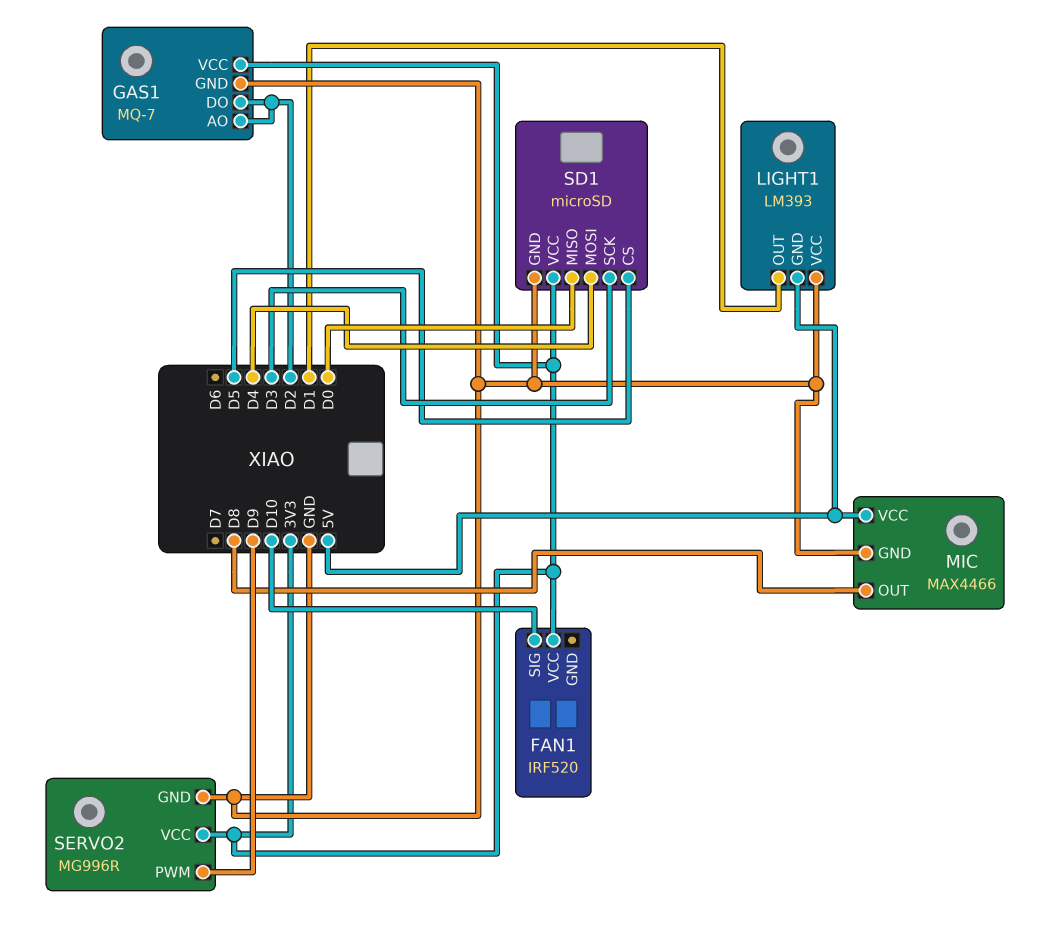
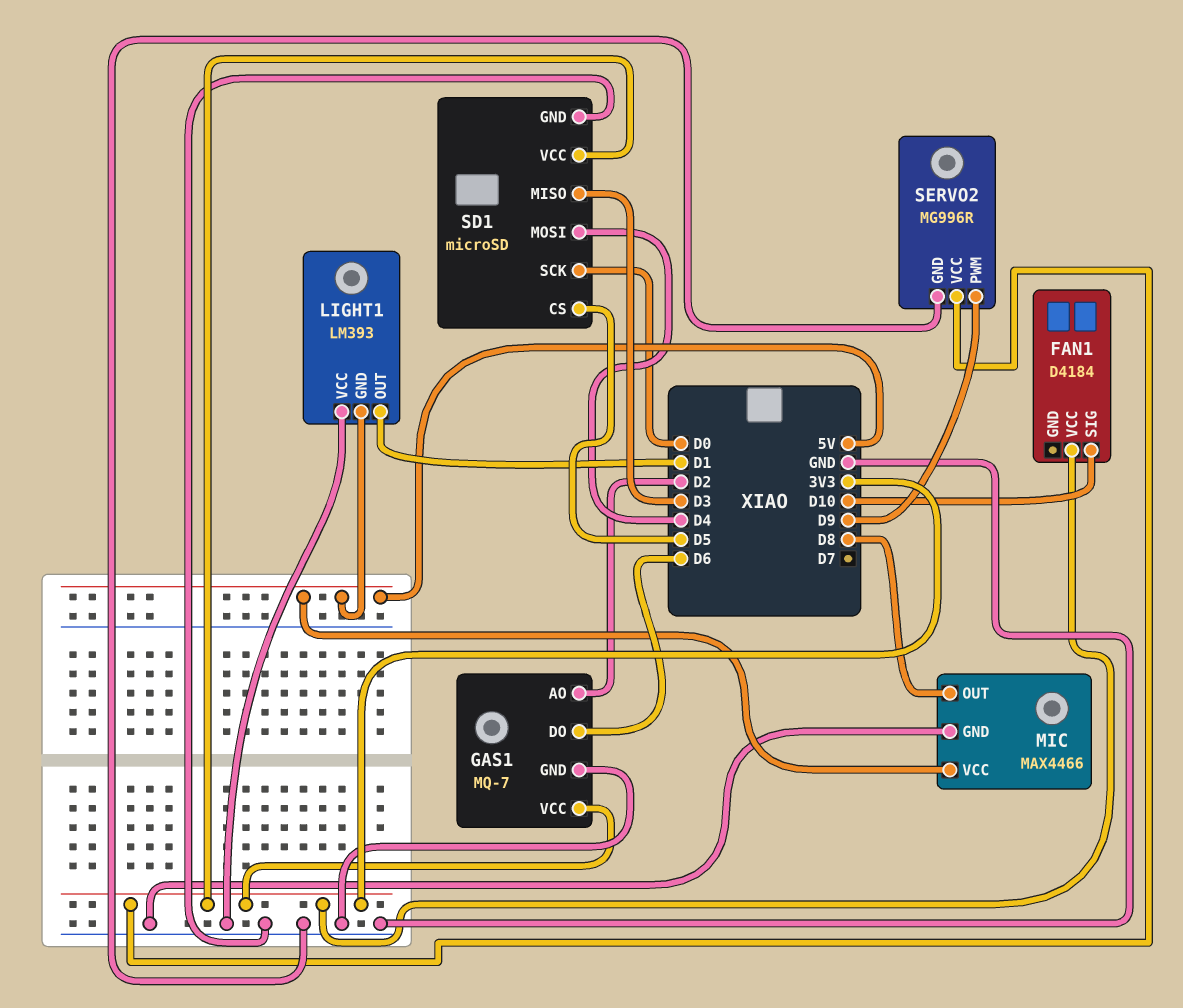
FAN1: IRF520 -> D4184
GAS1 pin DO: D2 -> D6
SD1 pin MISO: D0 -> D3
SD1 pin SCK: D3 -> D0

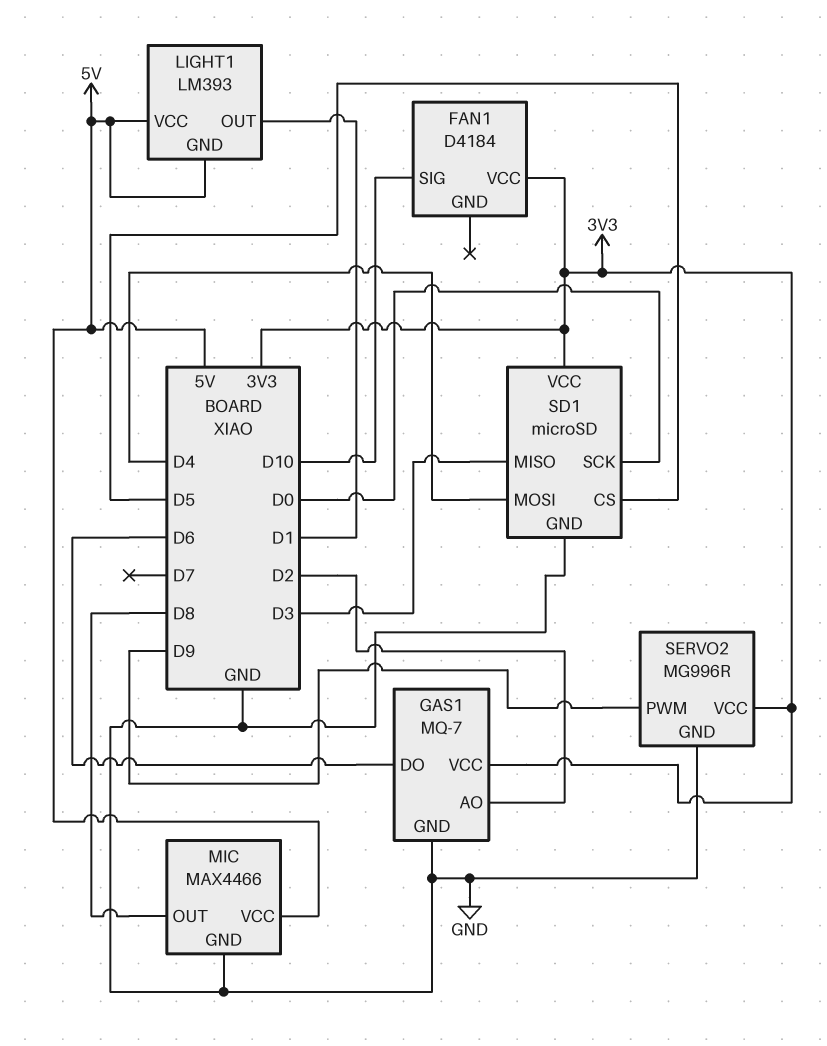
LIGHT1 pin VCC: GND -> 5V

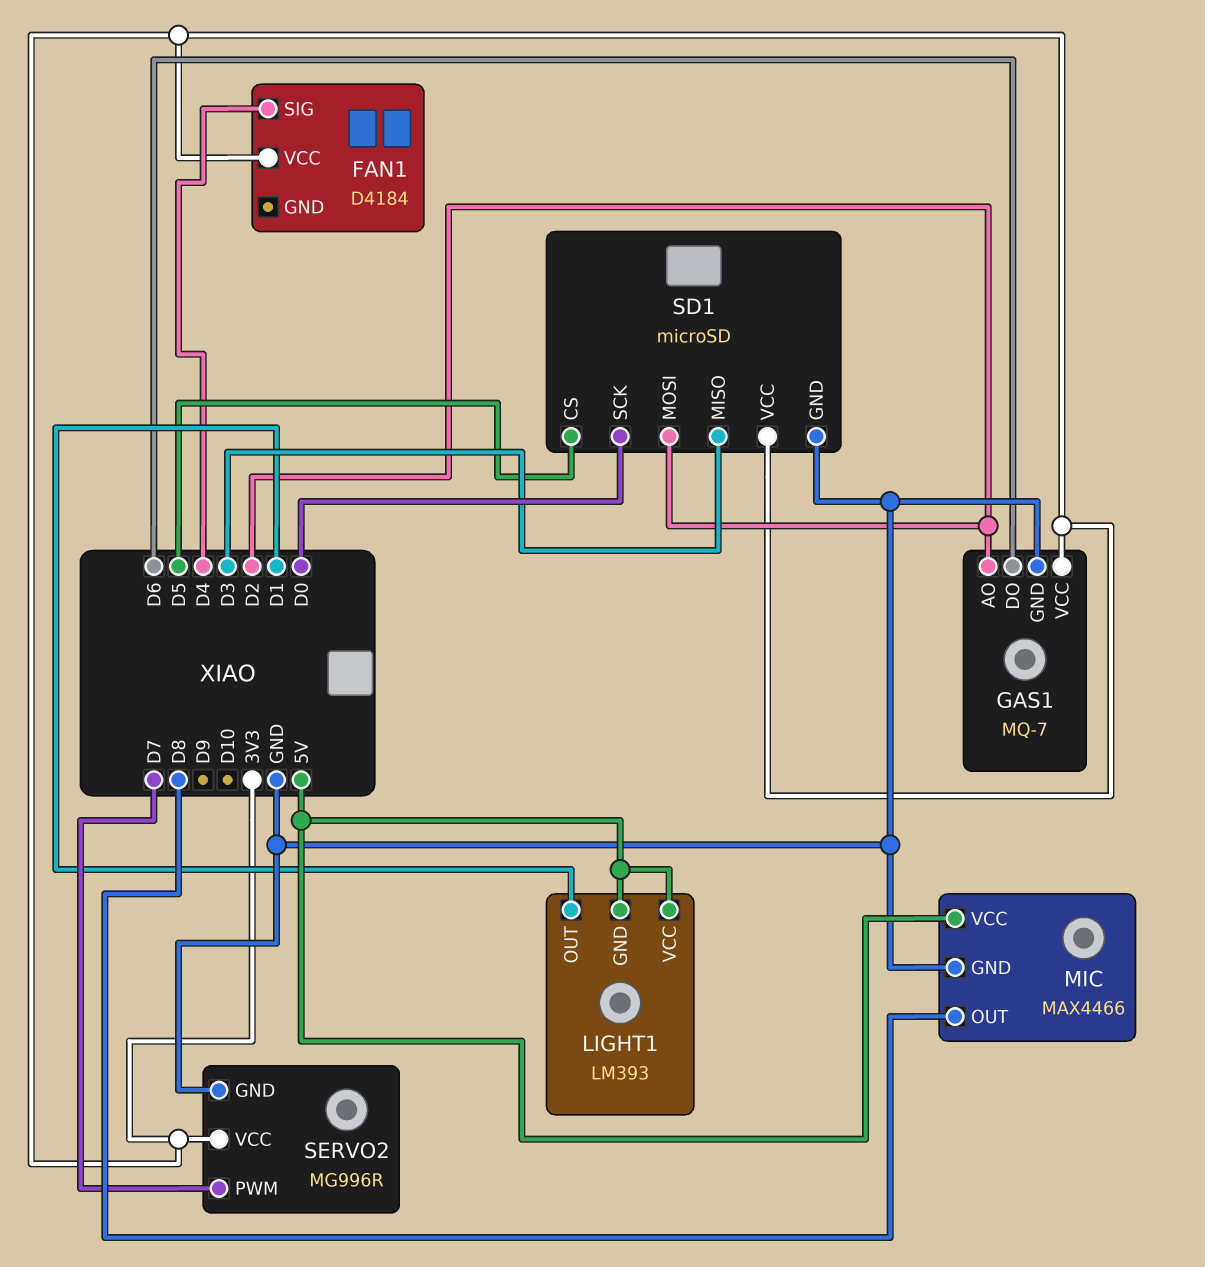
FAN1 pin SIG: D10 -> D4
SD1 pin MOSI: D4 -> D2
SERVO2 pin PWM: D9 -> D7

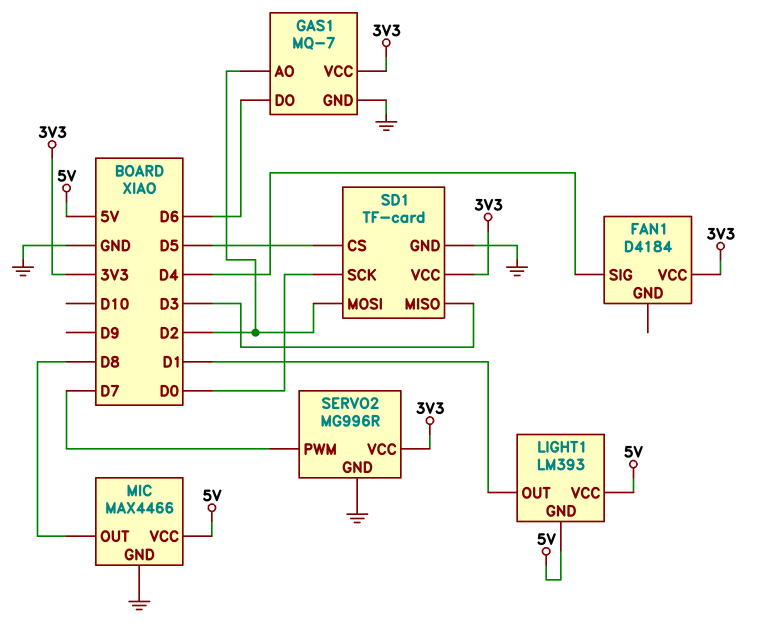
SD1: microSD -> TF-card

